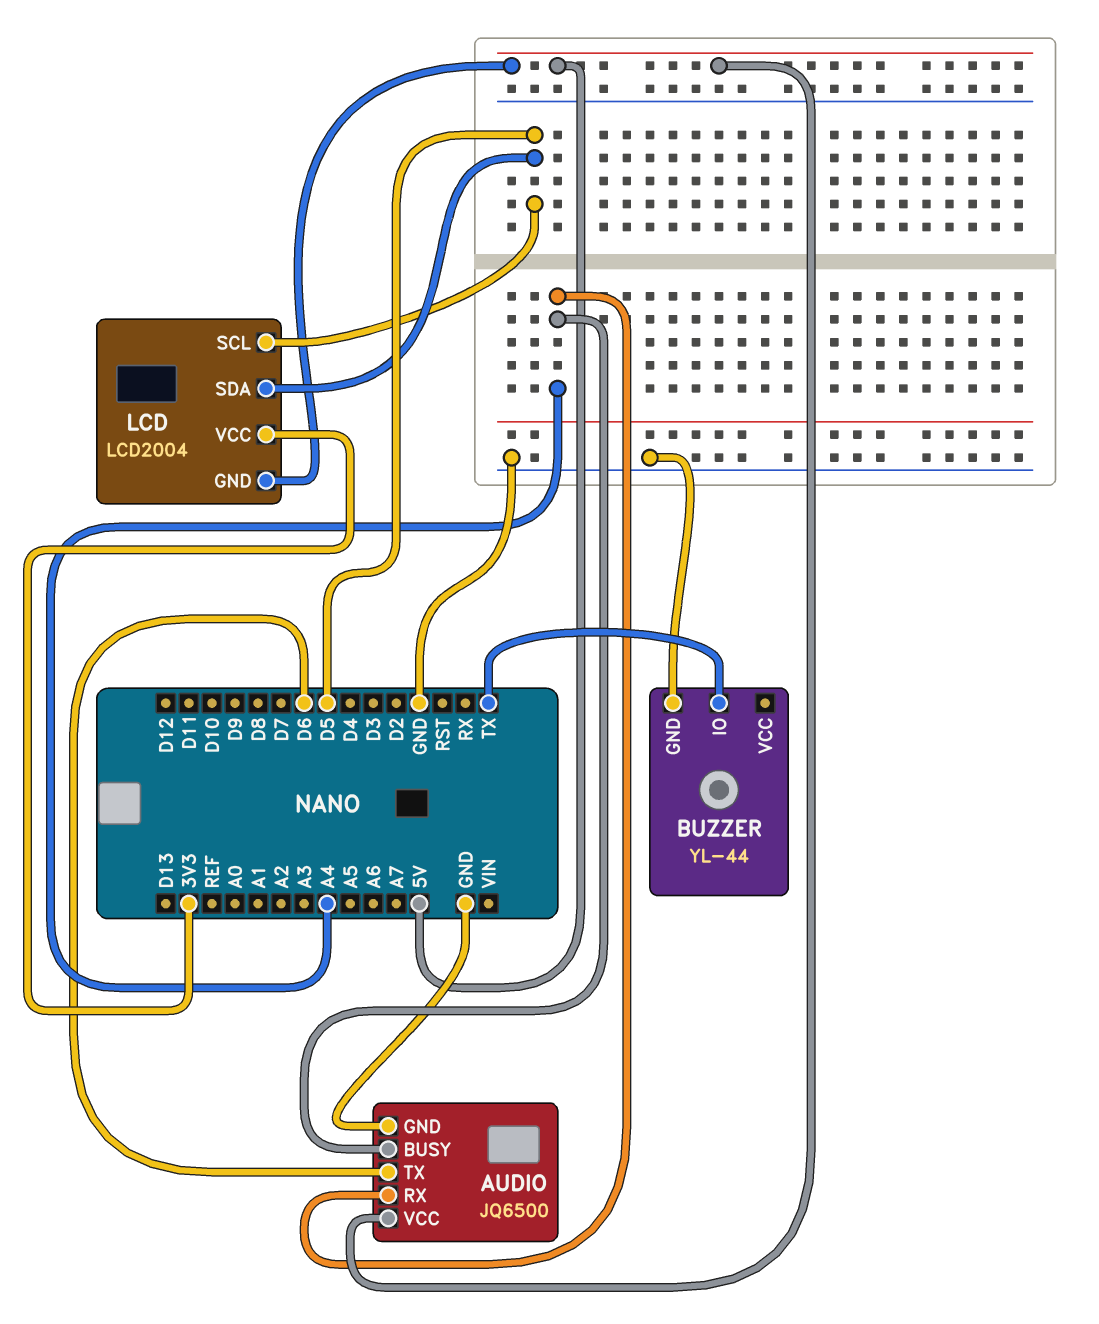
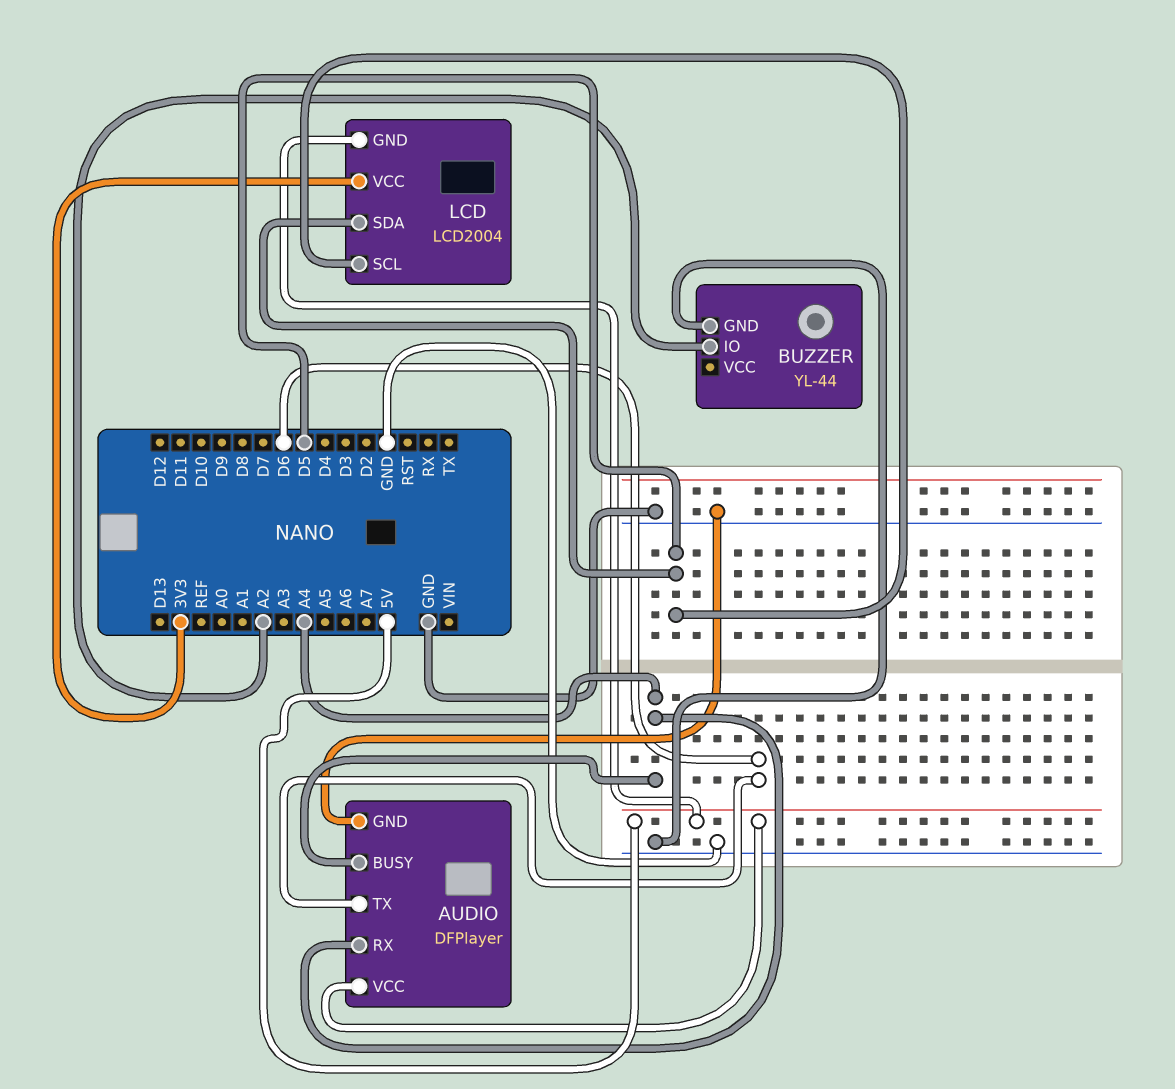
AUDIO: JQ6500 -> DFPlayer
BUZZER pin IO: TX -> A2

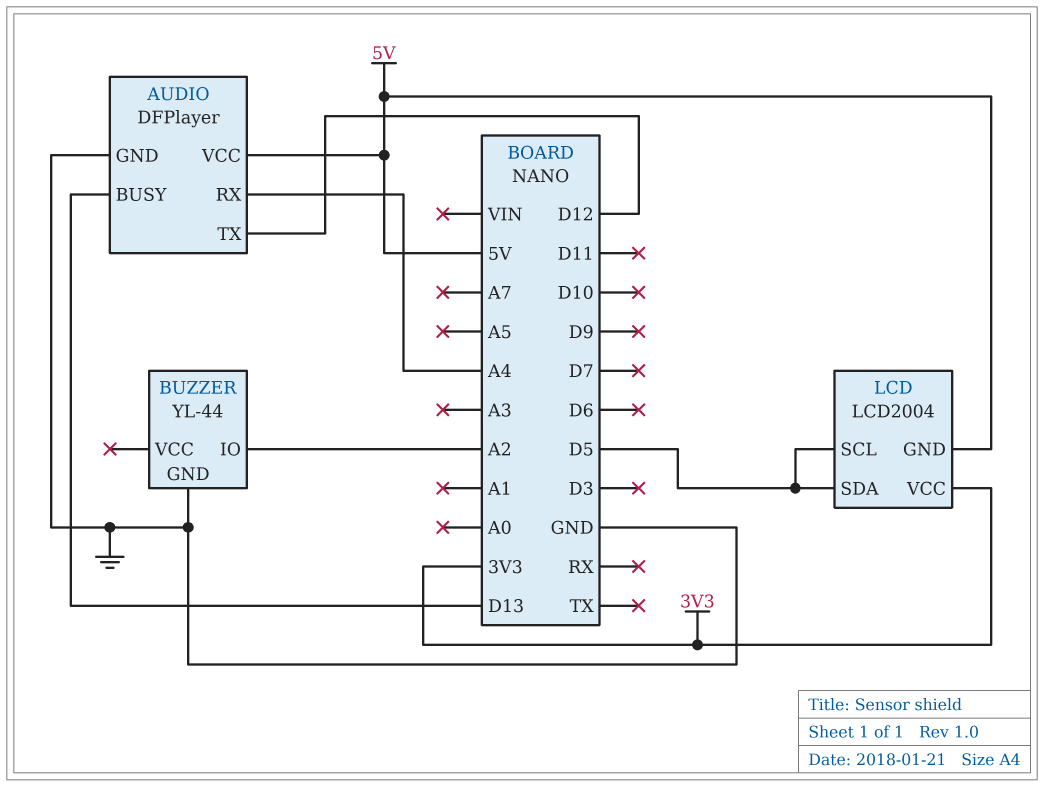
AUDIO pin BUSY: A4 -> D13
AUDIO pin TX: D6 -> D12

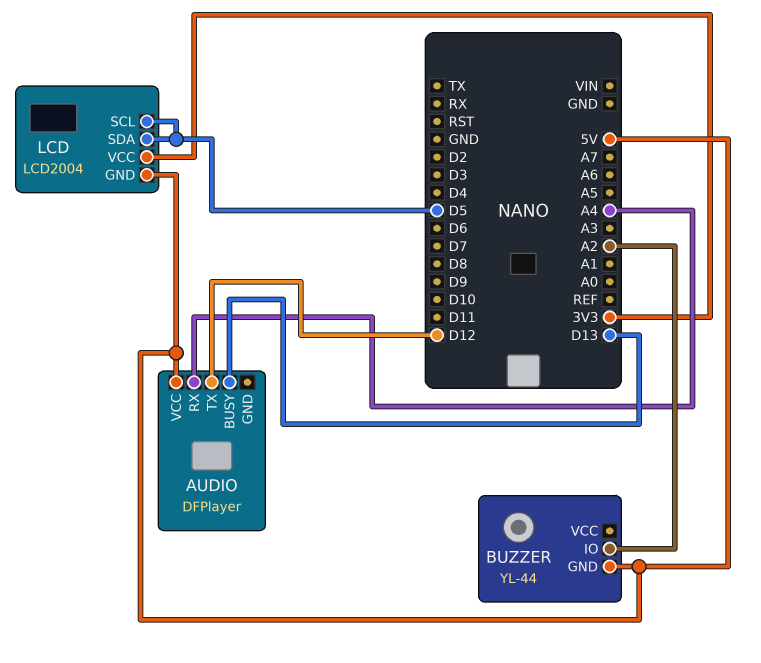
AUDIO pin GND: GND -> none
BUZZER pin GND: GND -> 5V

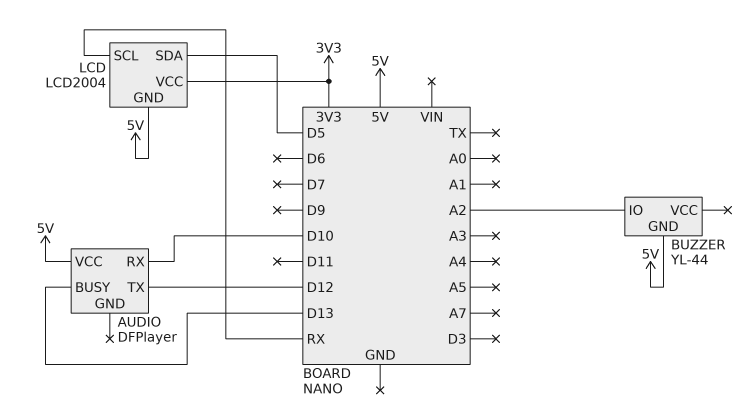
AUDIO pin RX: A4 -> D10
LCD pin SCL: D5 -> RX

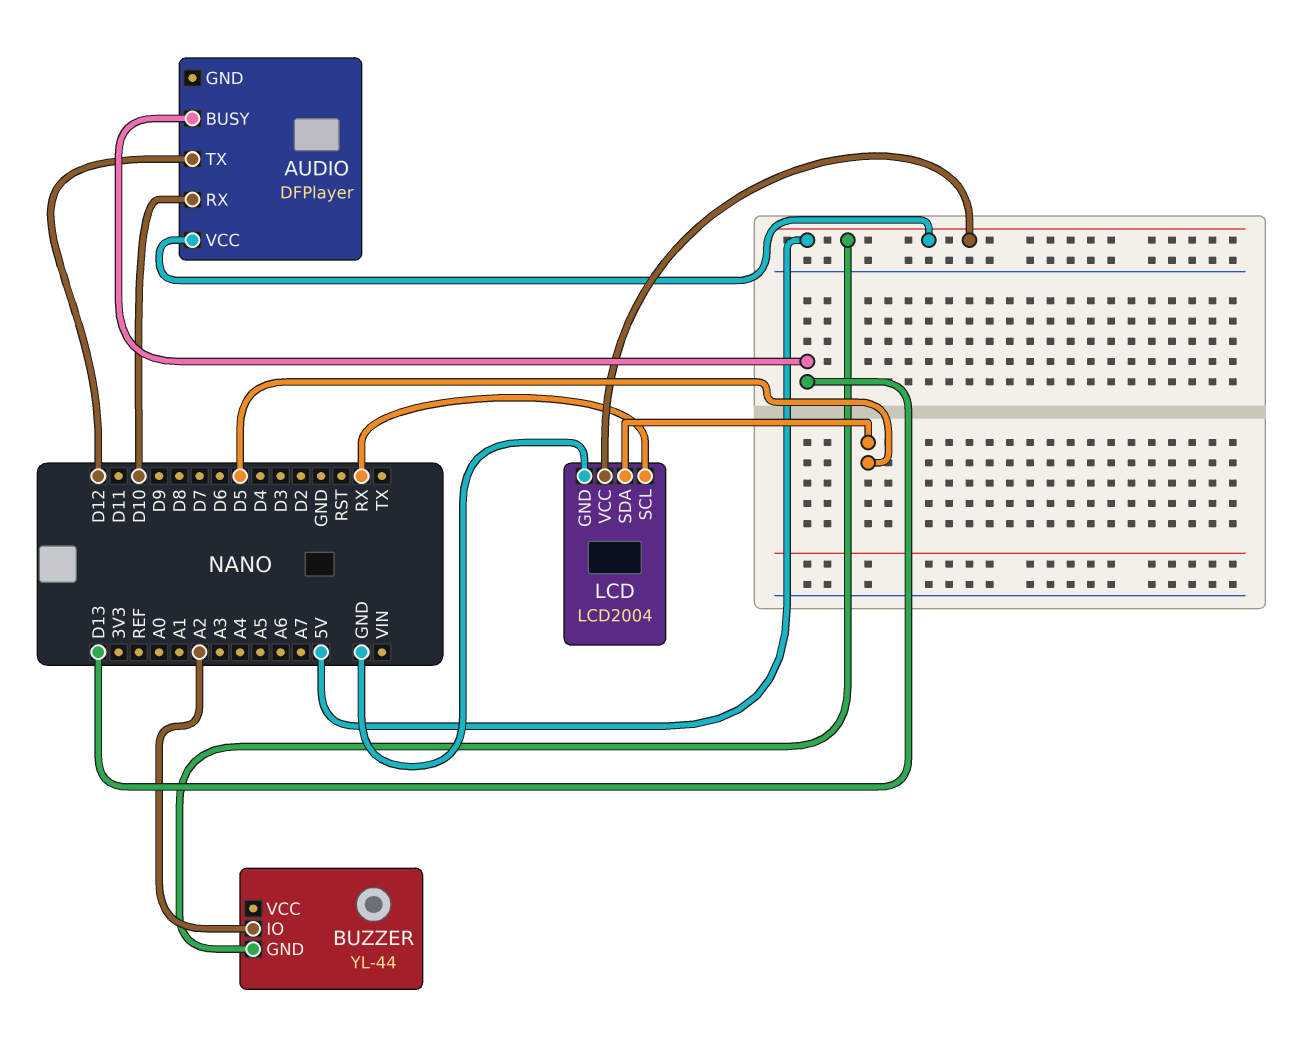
LCD pin GND: 5V -> GND
LCD pin VCC: 3V3 -> 5V

